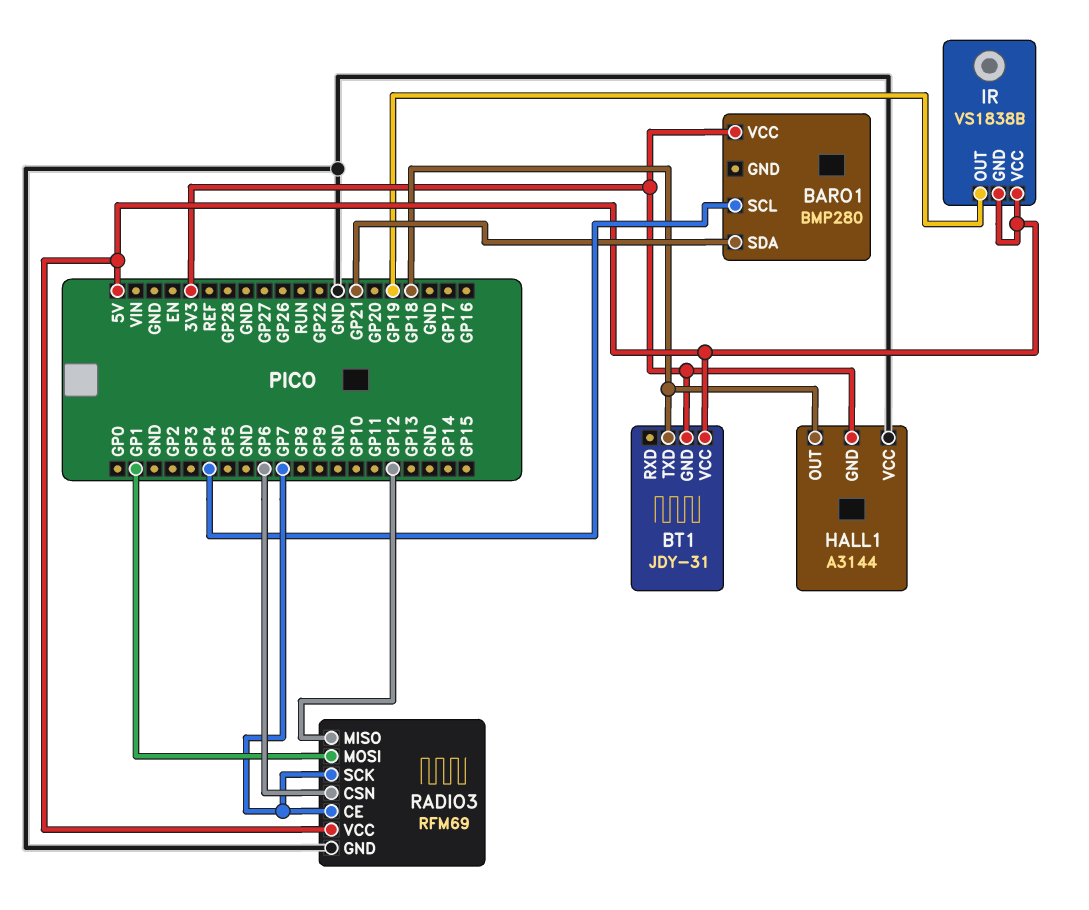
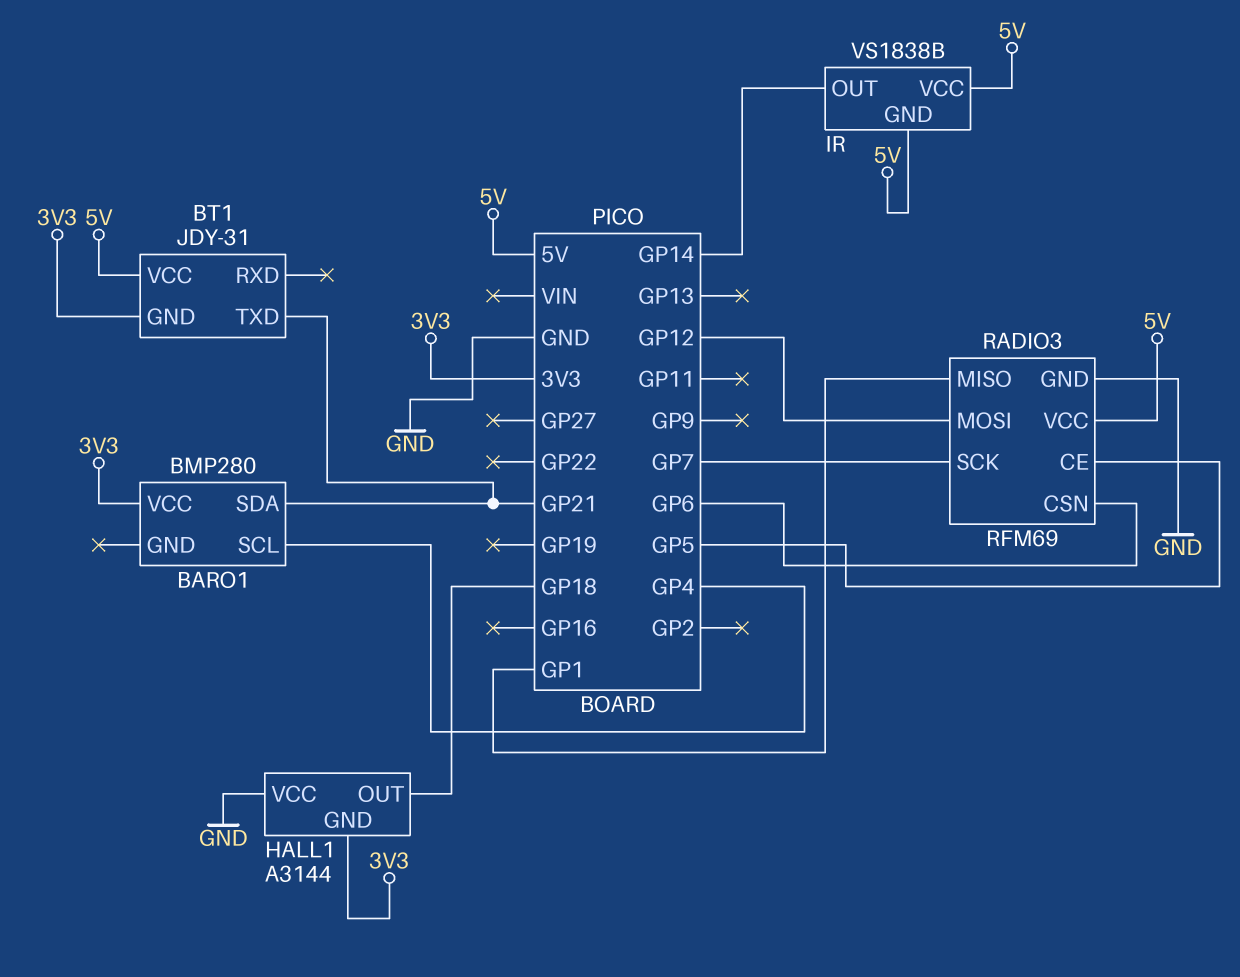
BT1 pin TXD: GP18 -> GP21
IR pin OUT: GP19 -> GP14
RADIO3 pin CE: GP7 -> GP5
RADIO3 pin MISO: GP12 -> GP1
RADIO3 pin MOSI: GP1 -> GP12

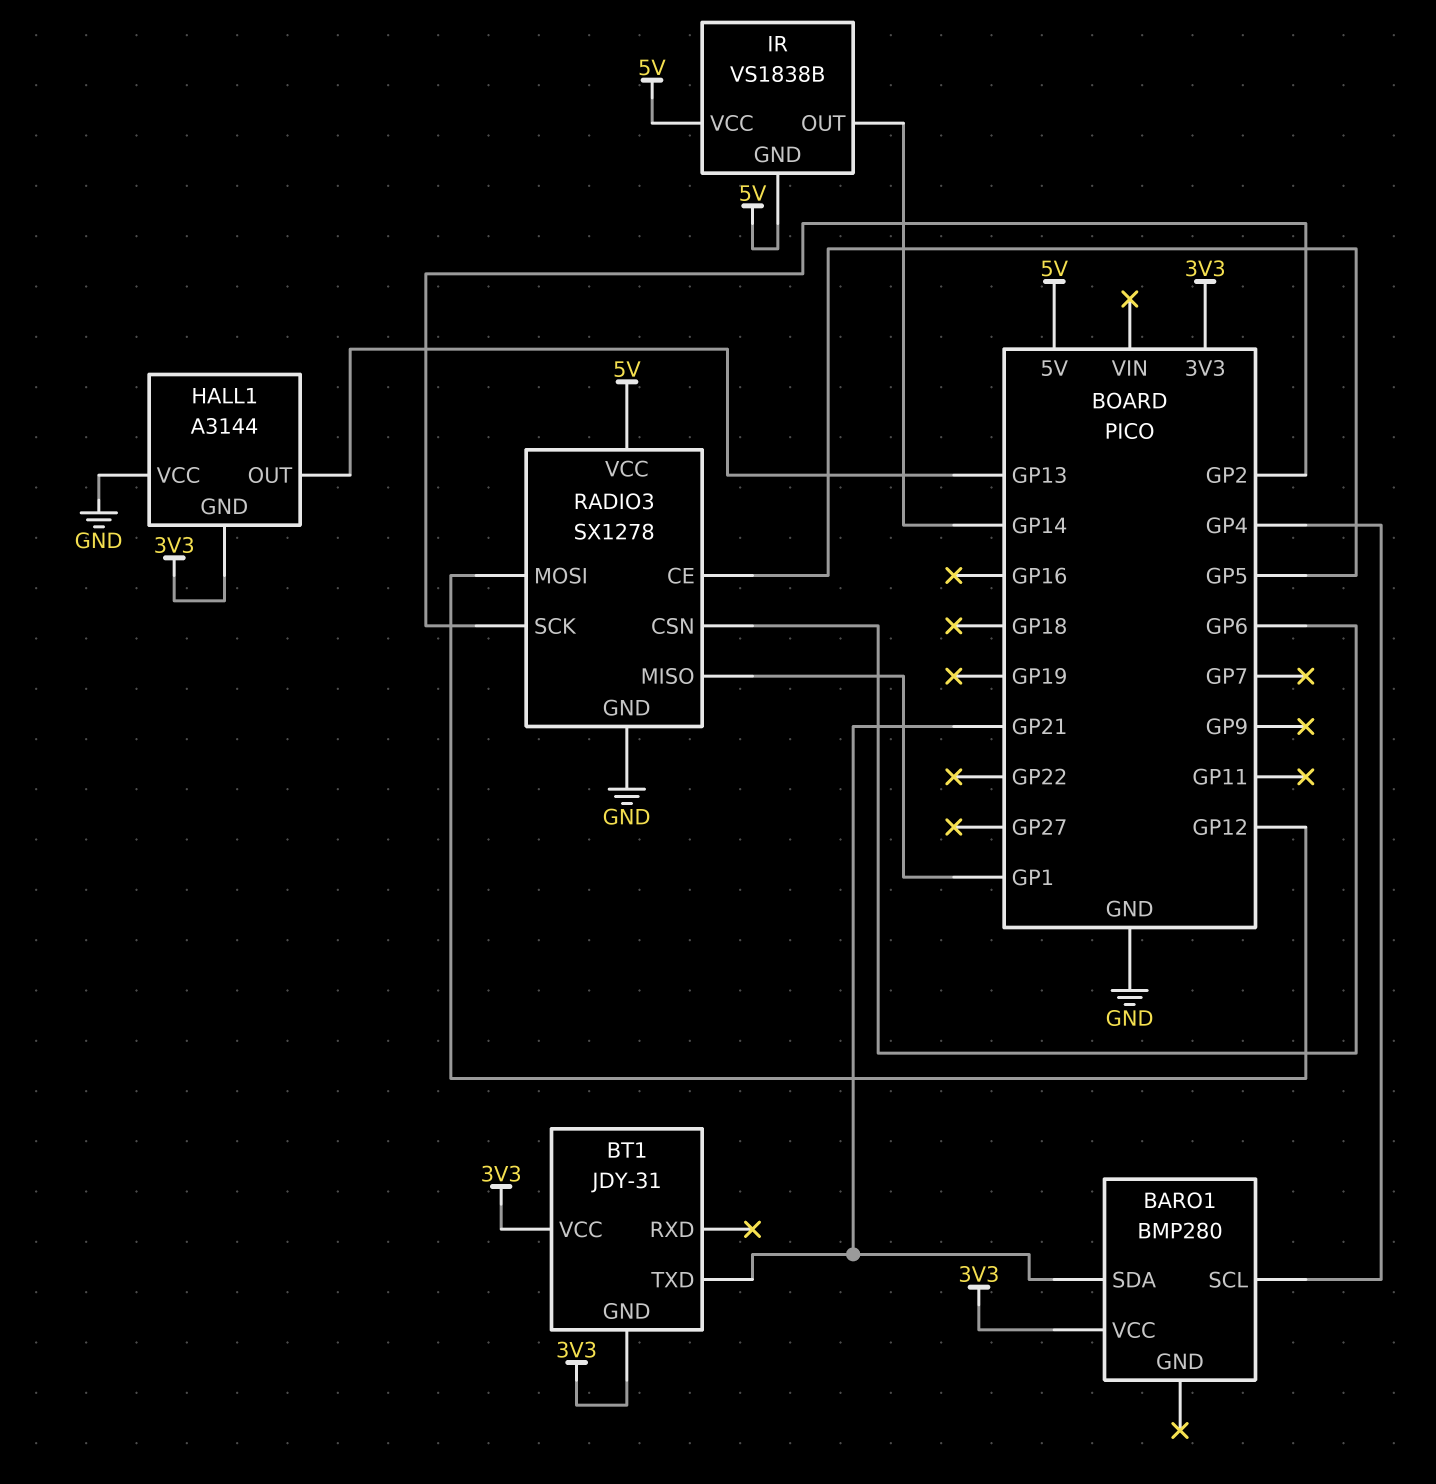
BT1 pin VCC: 5V -> 3V3
HALL1 pin OUT: GP18 -> GP13
RADIO3: RFM69 -> SX1278
RADIO3 pin SCK: GP7 -> GP2

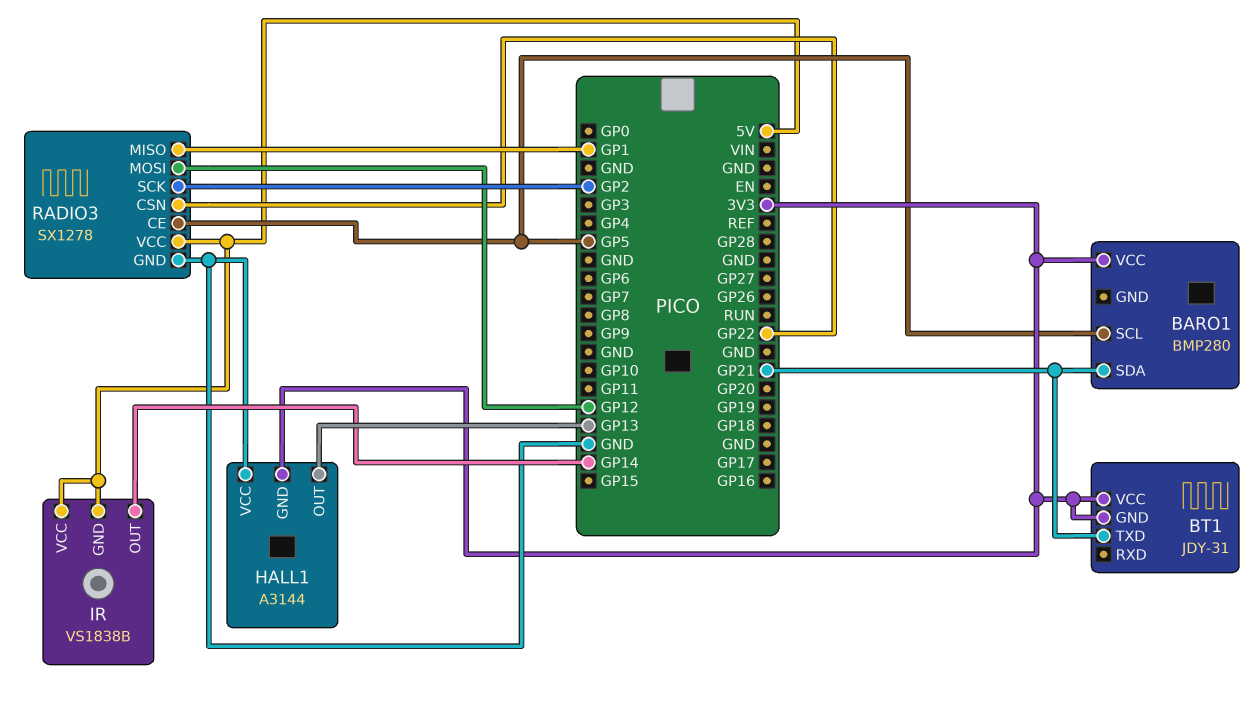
BARO1 pin SCL: GP4 -> GP5
RADIO3 pin CSN: GP6 -> GP22

